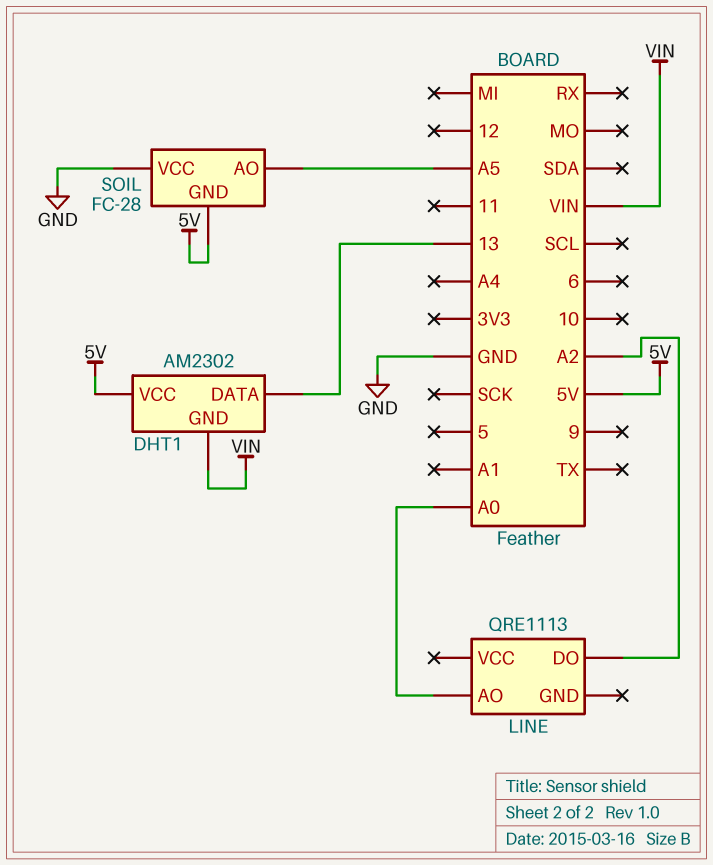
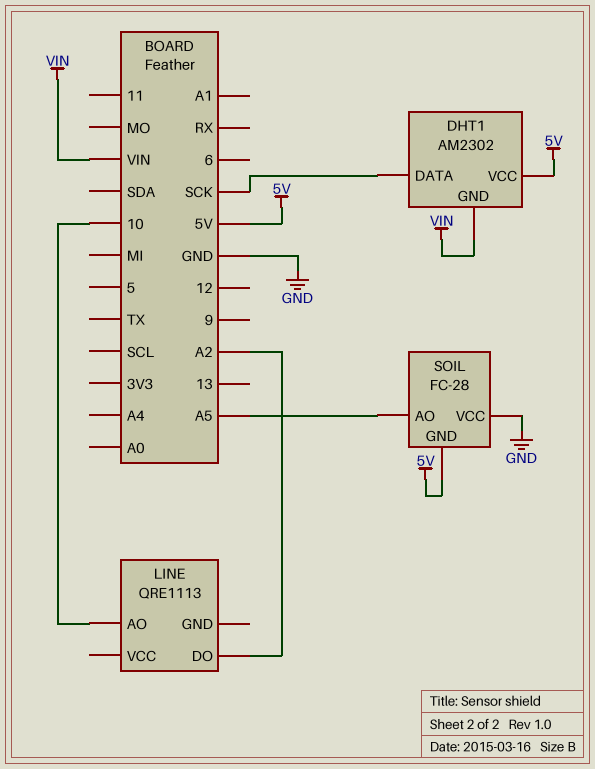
DHT1 pin DATA: 13 -> SCK
LINE pin AO: A0 -> 10

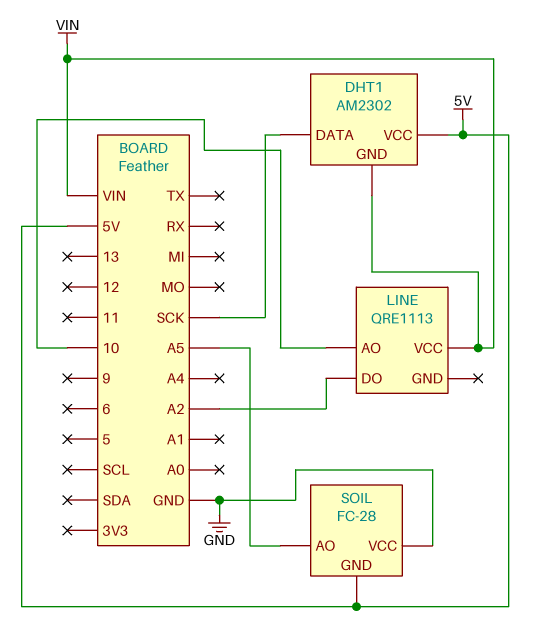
LINE pin VCC: none -> VIN

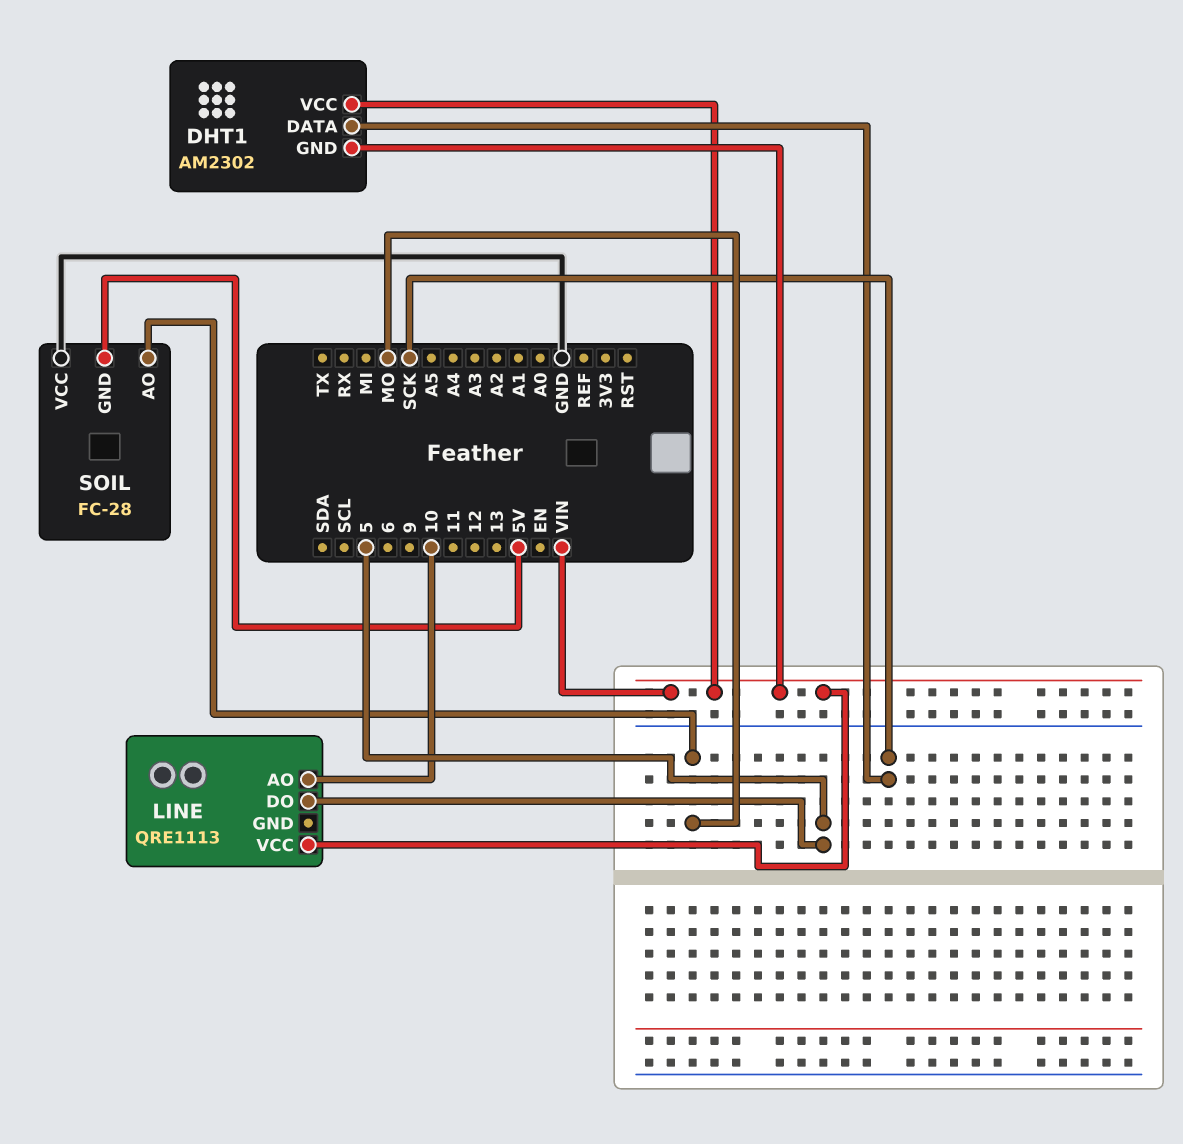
DHT1 pin VCC: 5V -> VIN
LINE pin DO: A2 -> 5
SOIL pin AO: A5 -> MO

